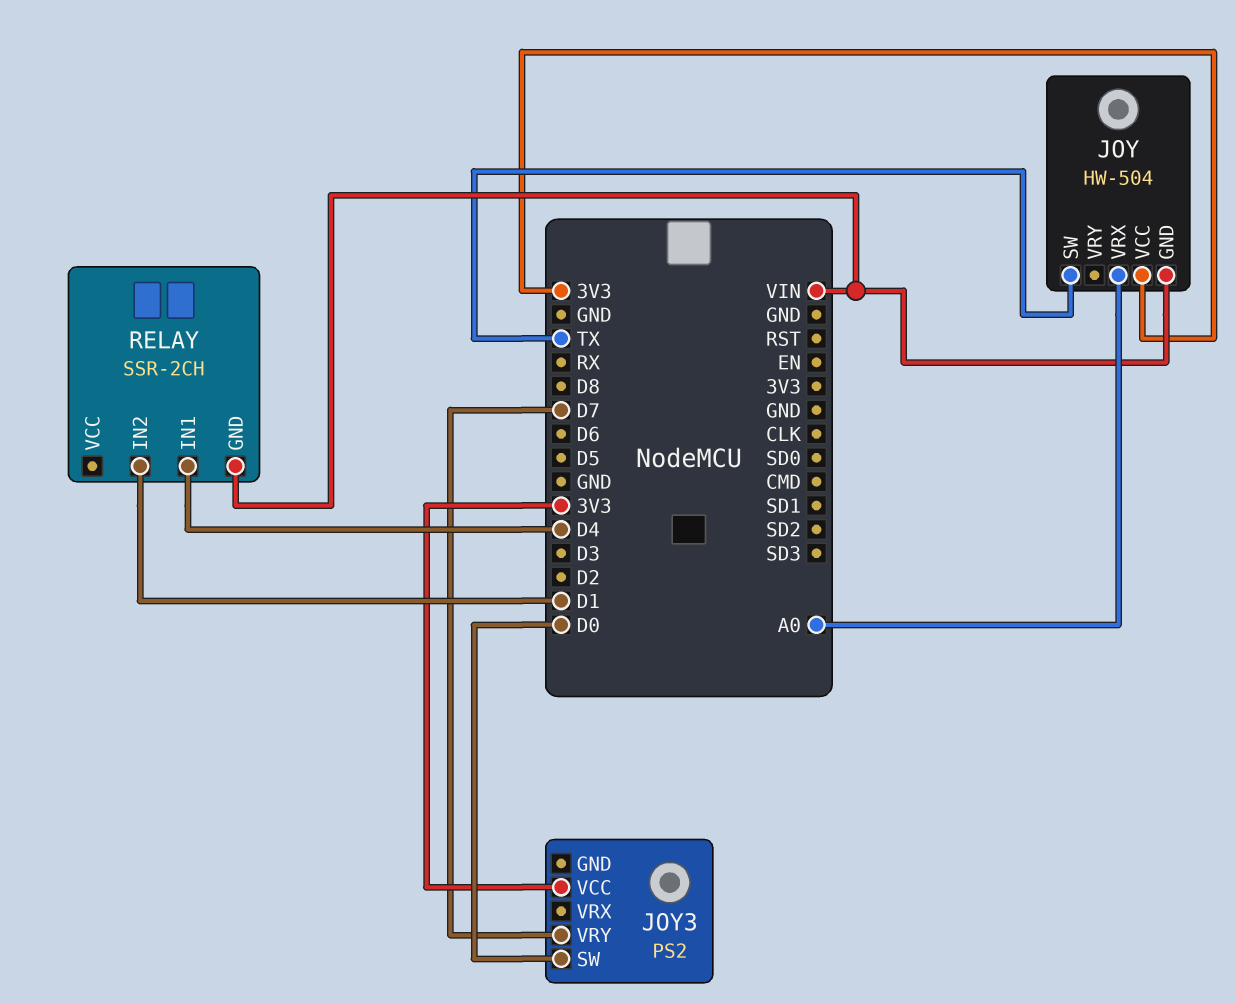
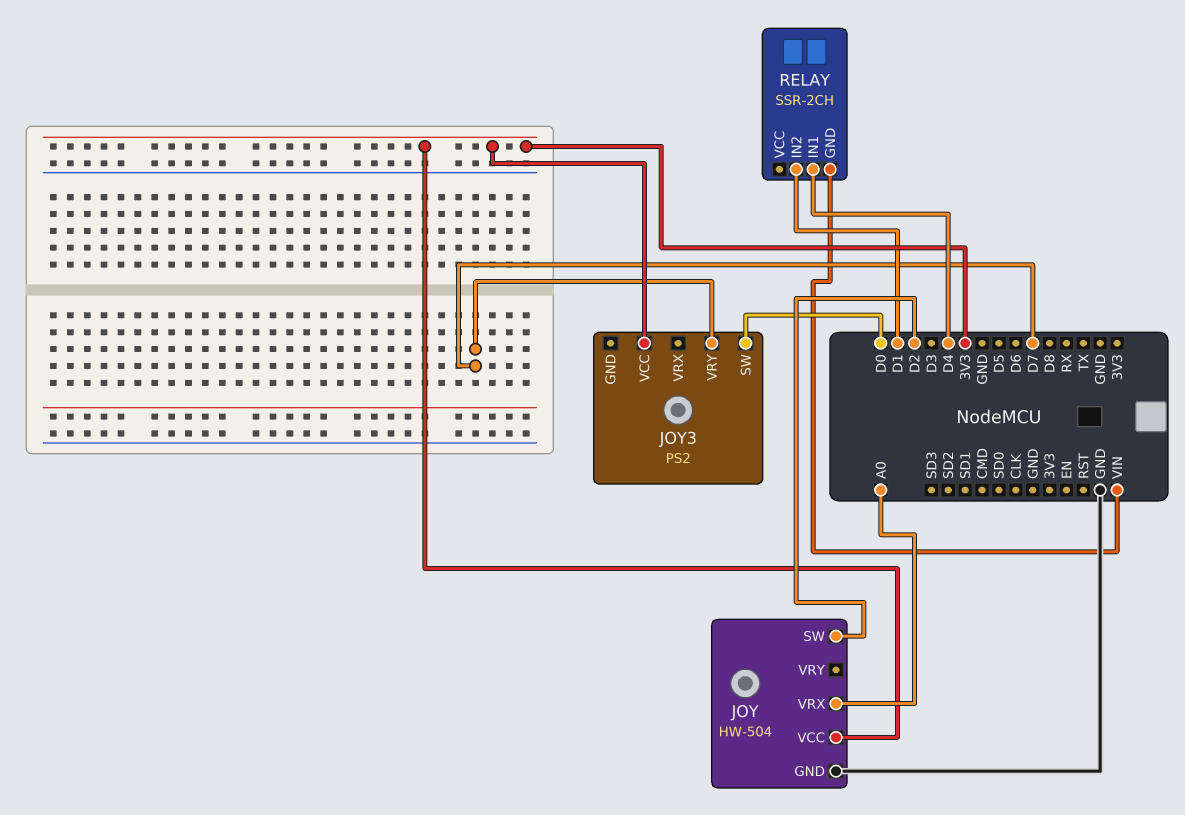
JOY pin GND: VIN -> GND
JOY pin SW: TX -> D2

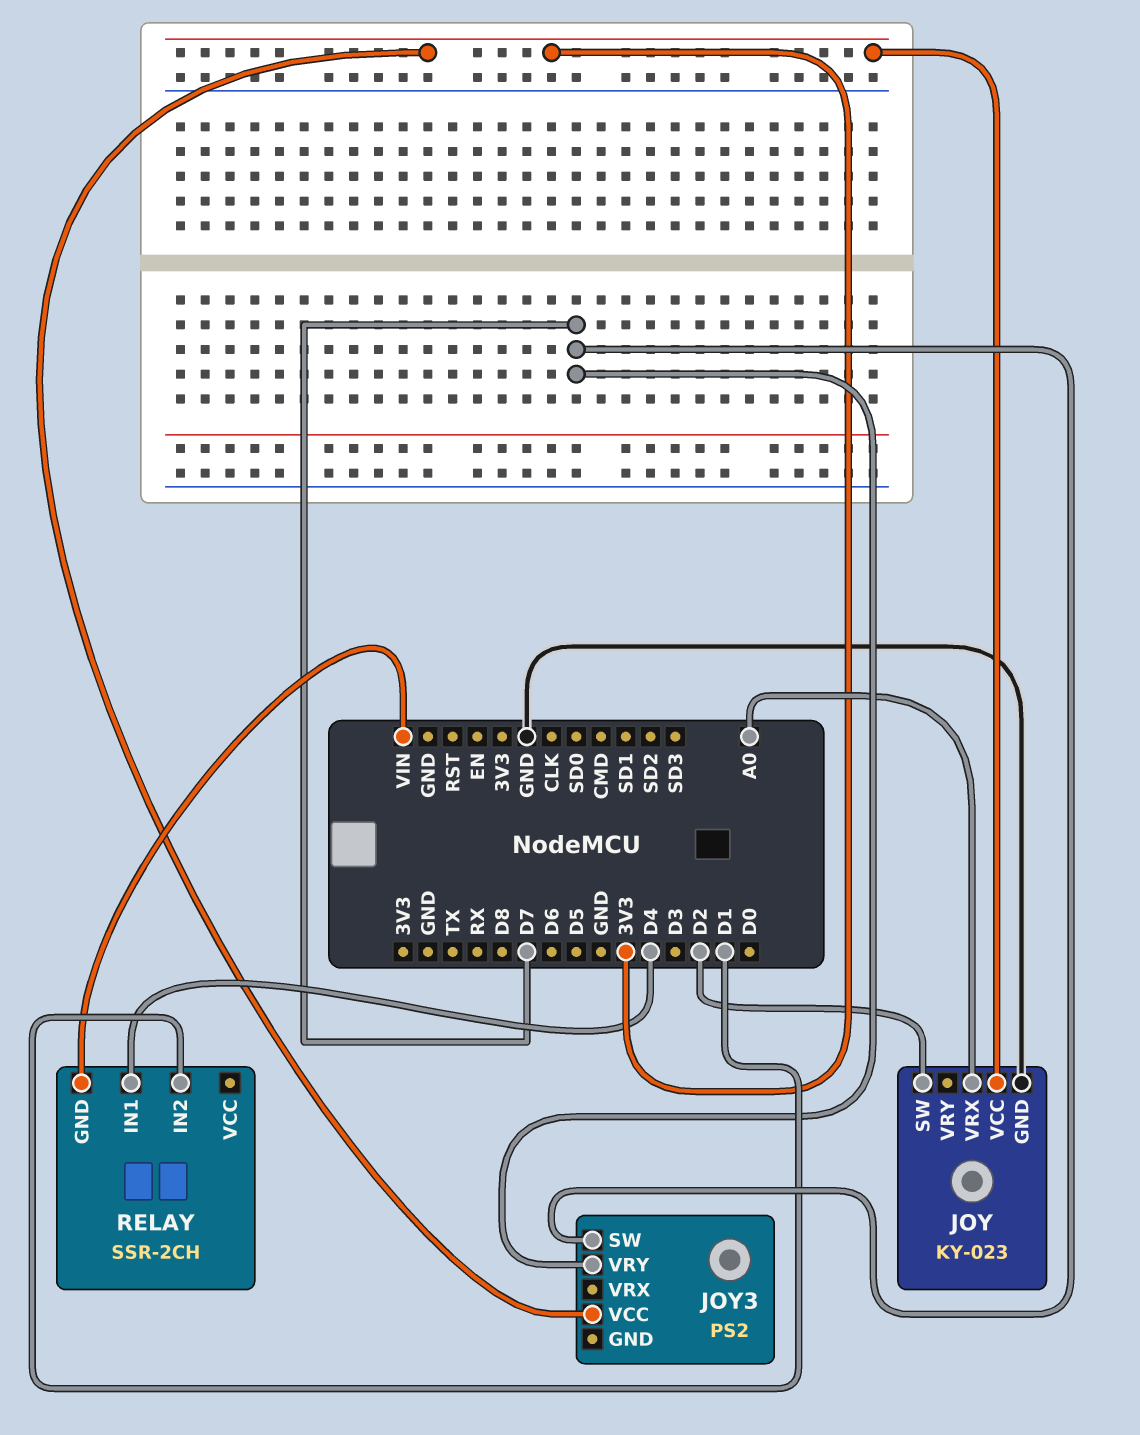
JOY: HW-504 -> KY-023
JOY3 pin SW: D0 -> D7

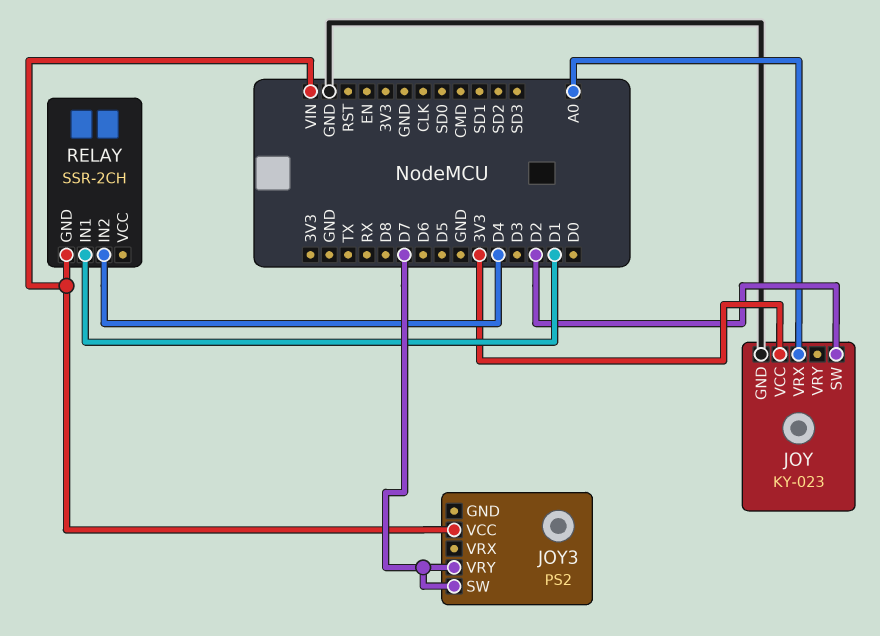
JOY3 pin VCC: 3V3 -> VIN
RELAY pin IN1: D4 -> D1
RELAY pin IN2: D1 -> D4

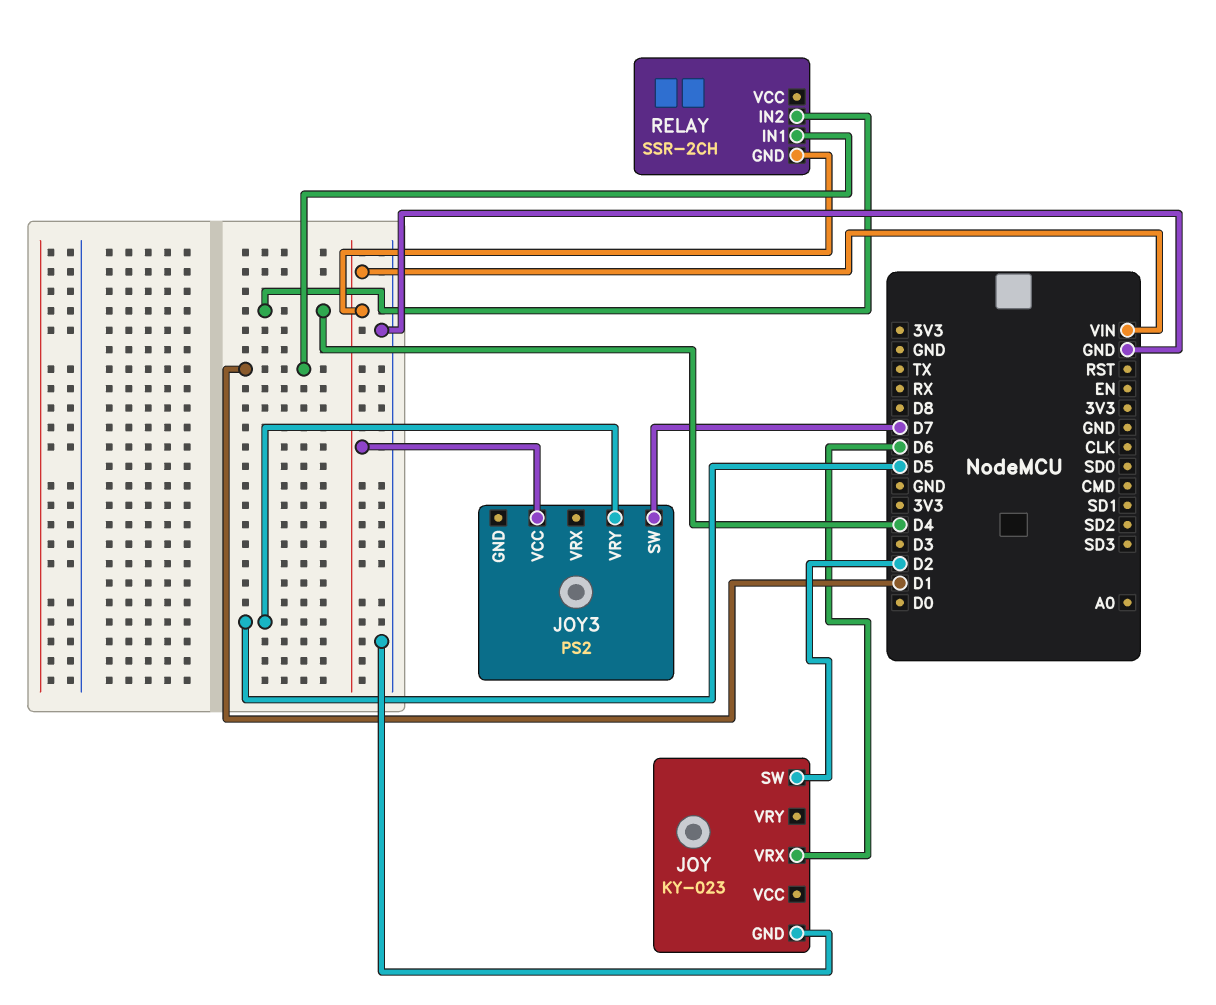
JOY pin VCC: 3V3 -> none
JOY pin VRX: A0 -> D6
JOY3 pin VRY: D7 -> D5

